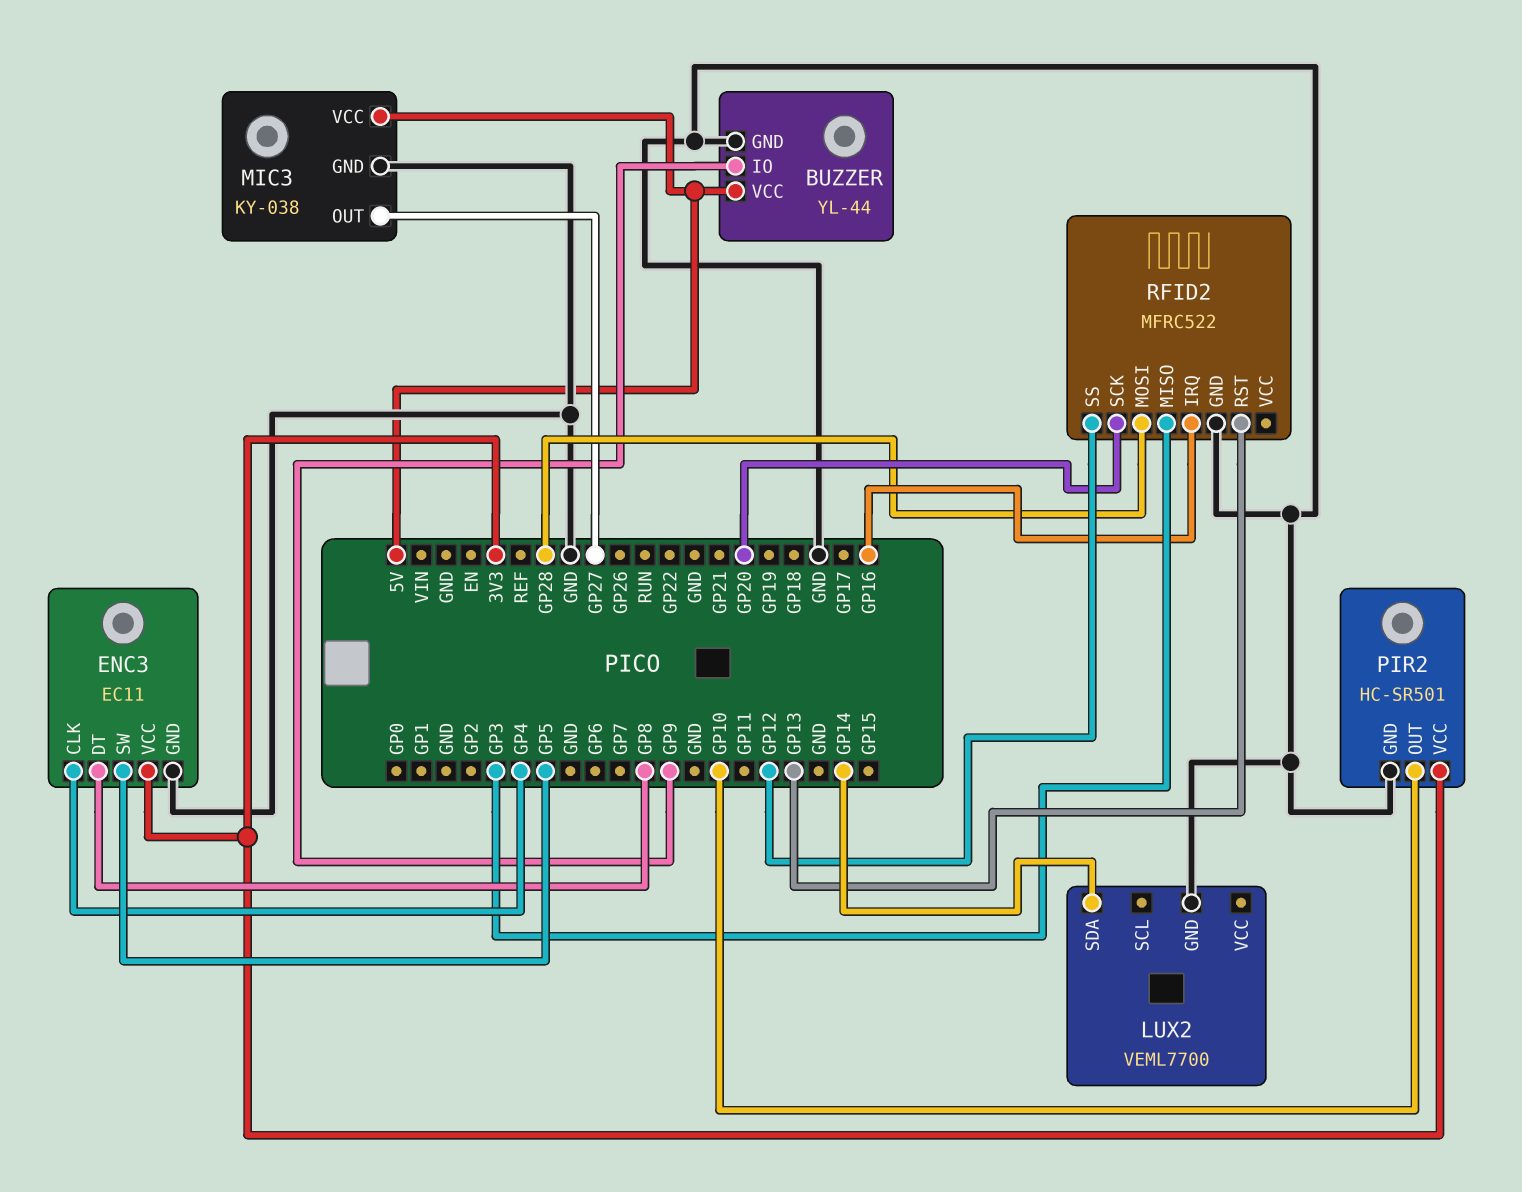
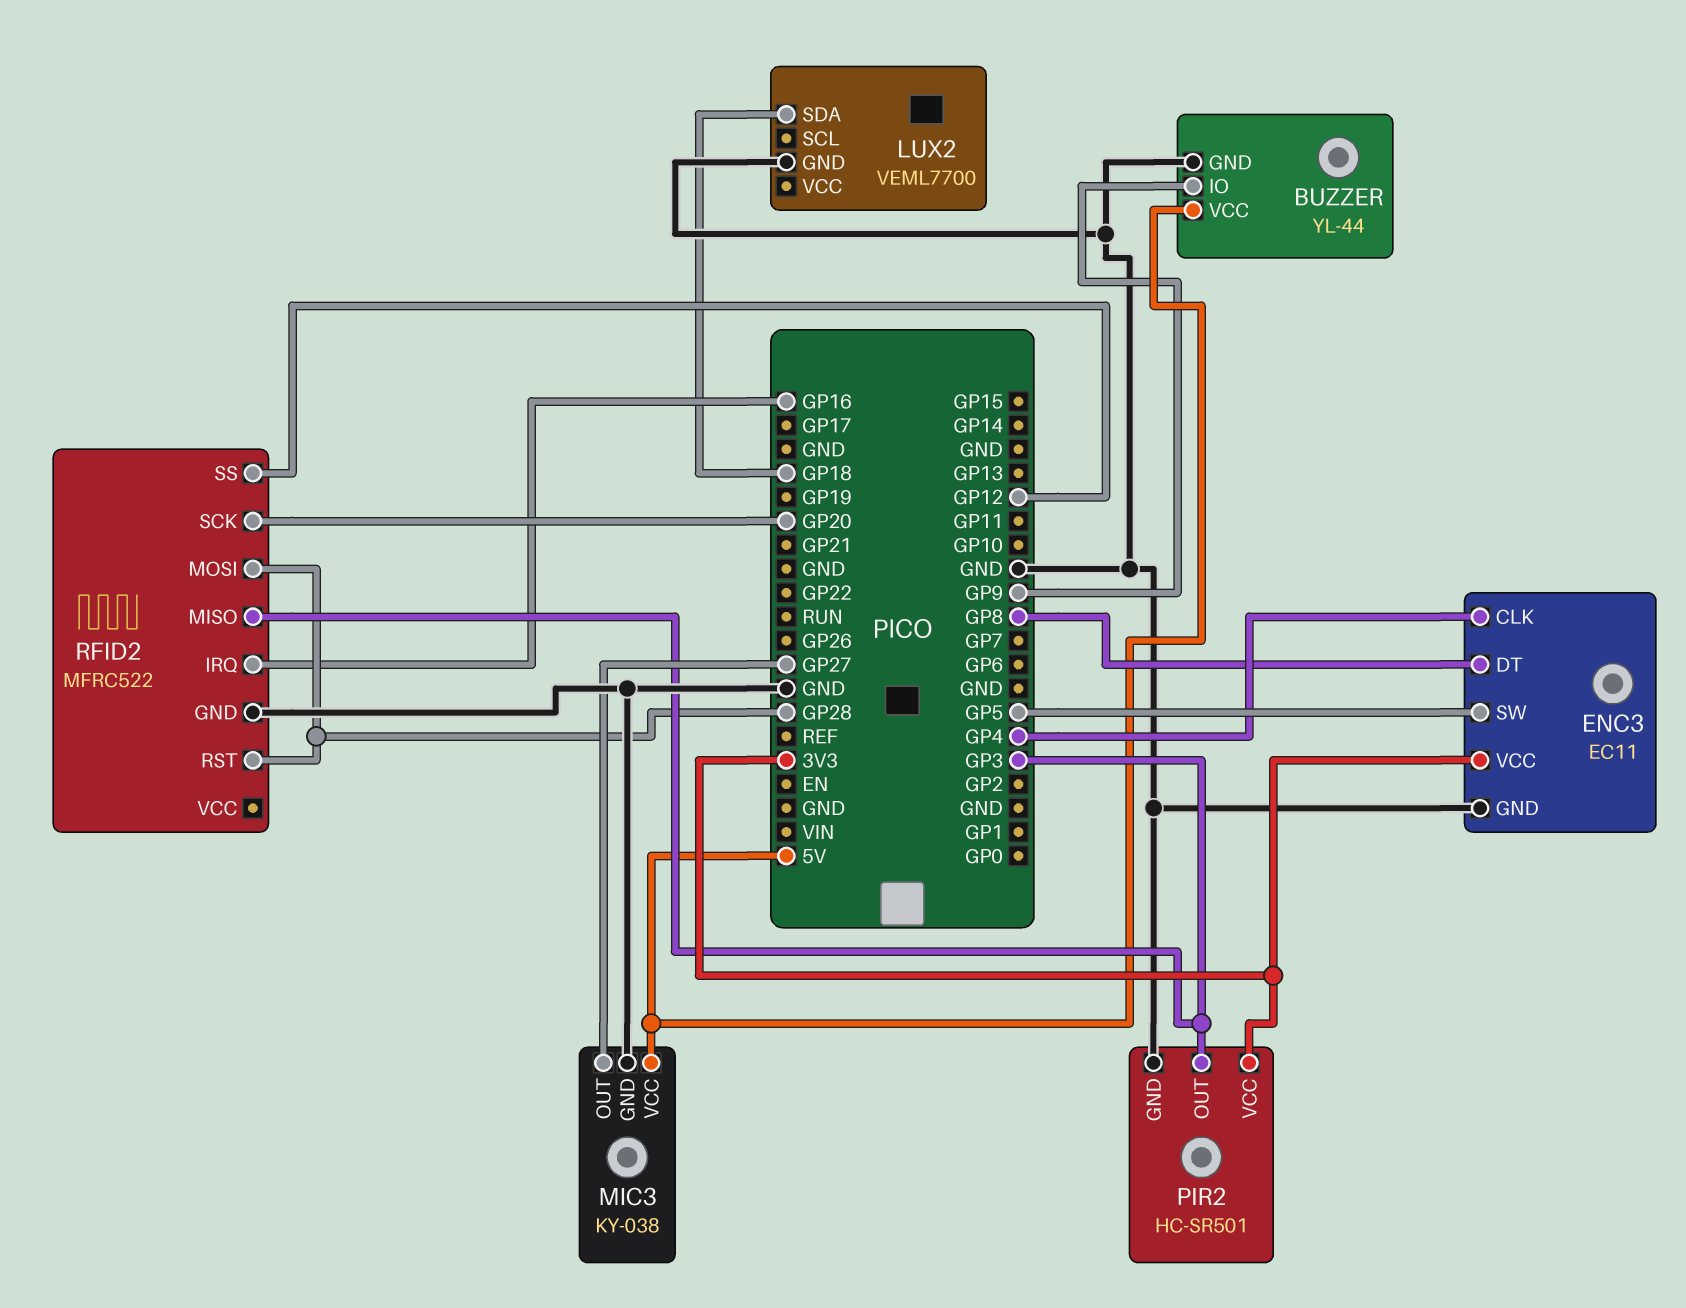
LUX2 pin SDA: GP14 -> GP18
PIR2 pin OUT: GP10 -> GP3
RFID2 pin RST: GP13 -> GP28

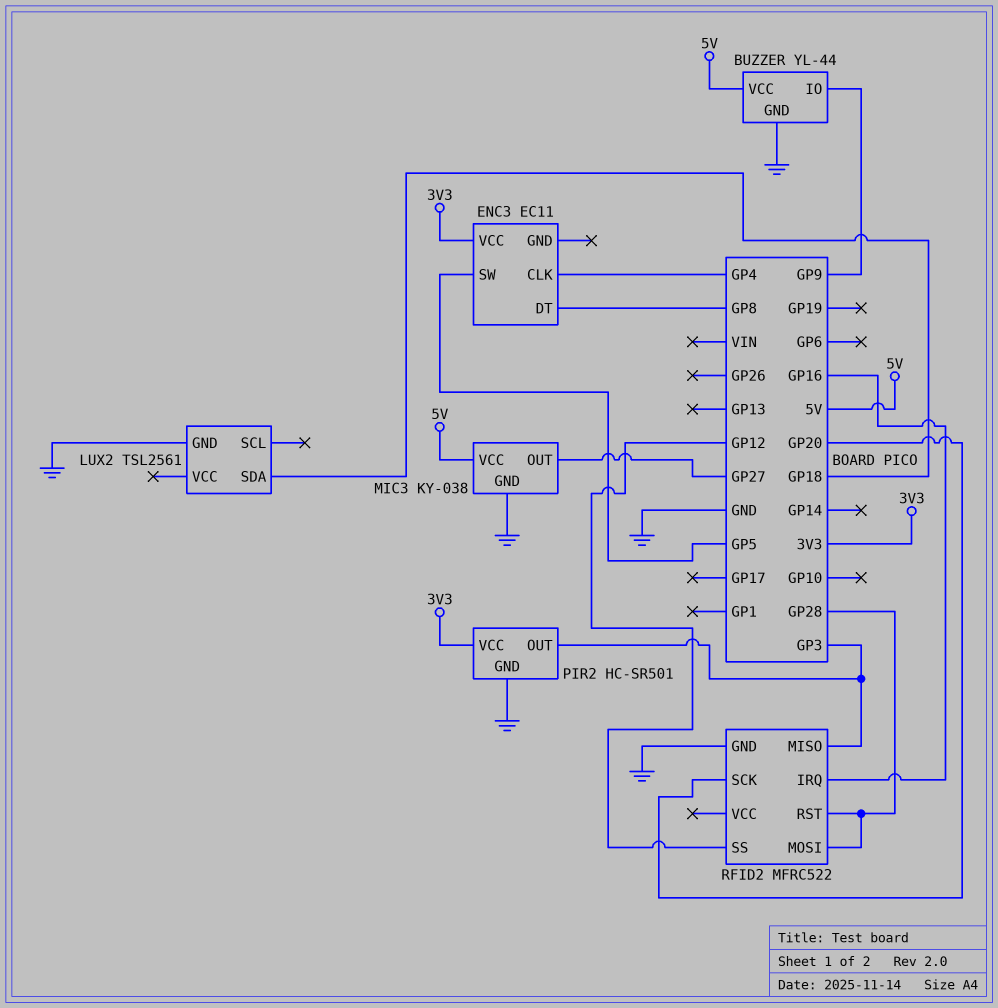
ENC3 pin GND: GND -> none
LUX2: VEML7700 -> TSL2561

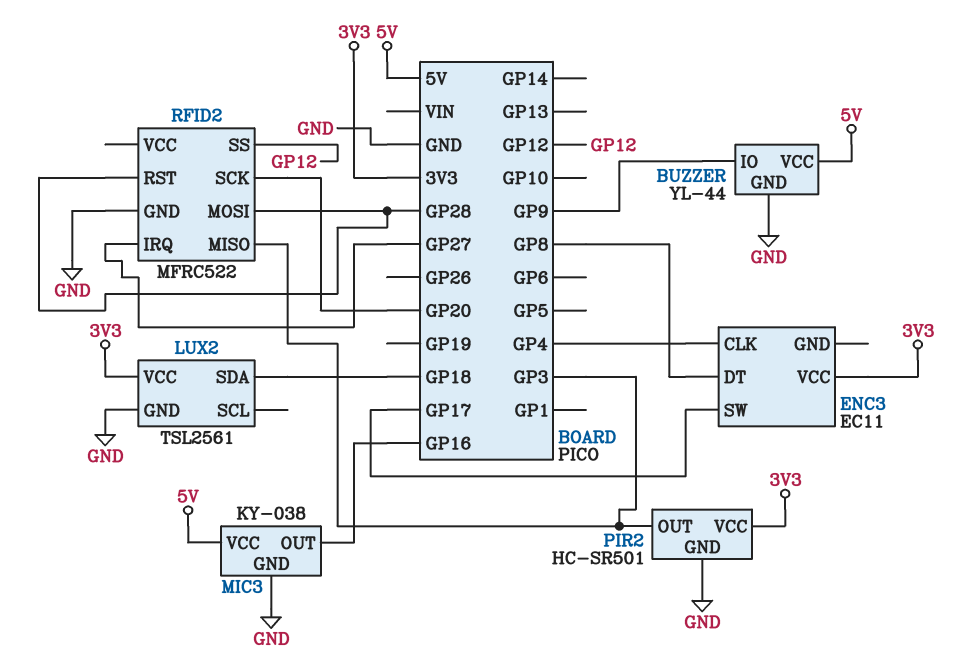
ENC3 pin SW: GP5 -> GP17
LUX2 pin VCC: none -> 3V3
MIC3 pin OUT: GP27 -> GP16
RFID2 pin IRQ: GP16 -> GP27

